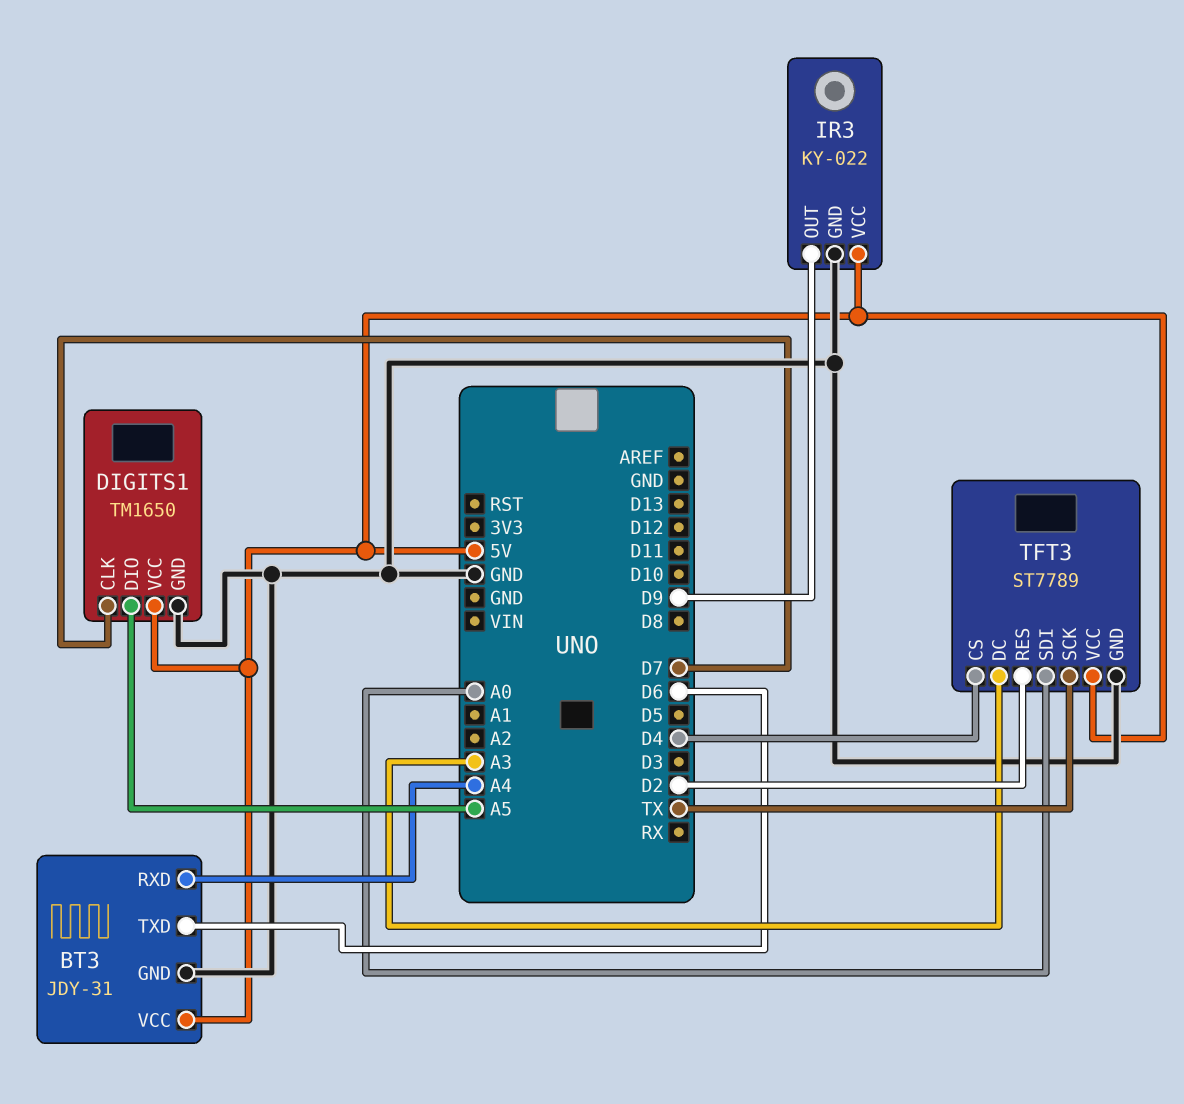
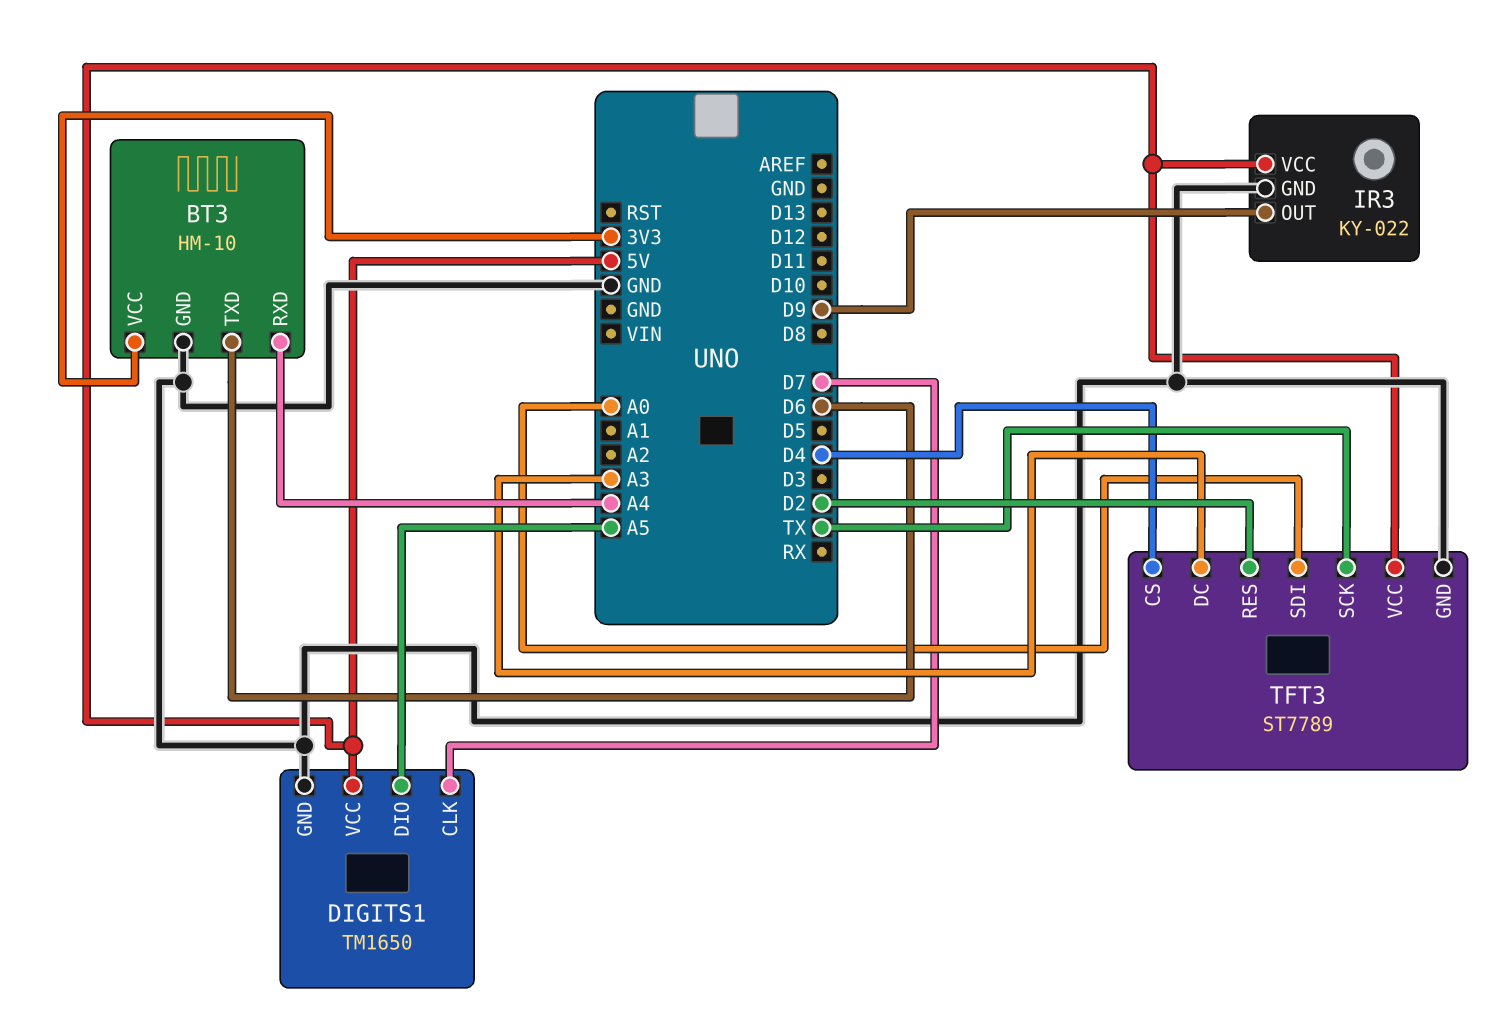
BT3: JDY-31 -> HM-10
BT3 pin VCC: 5V -> 3V3

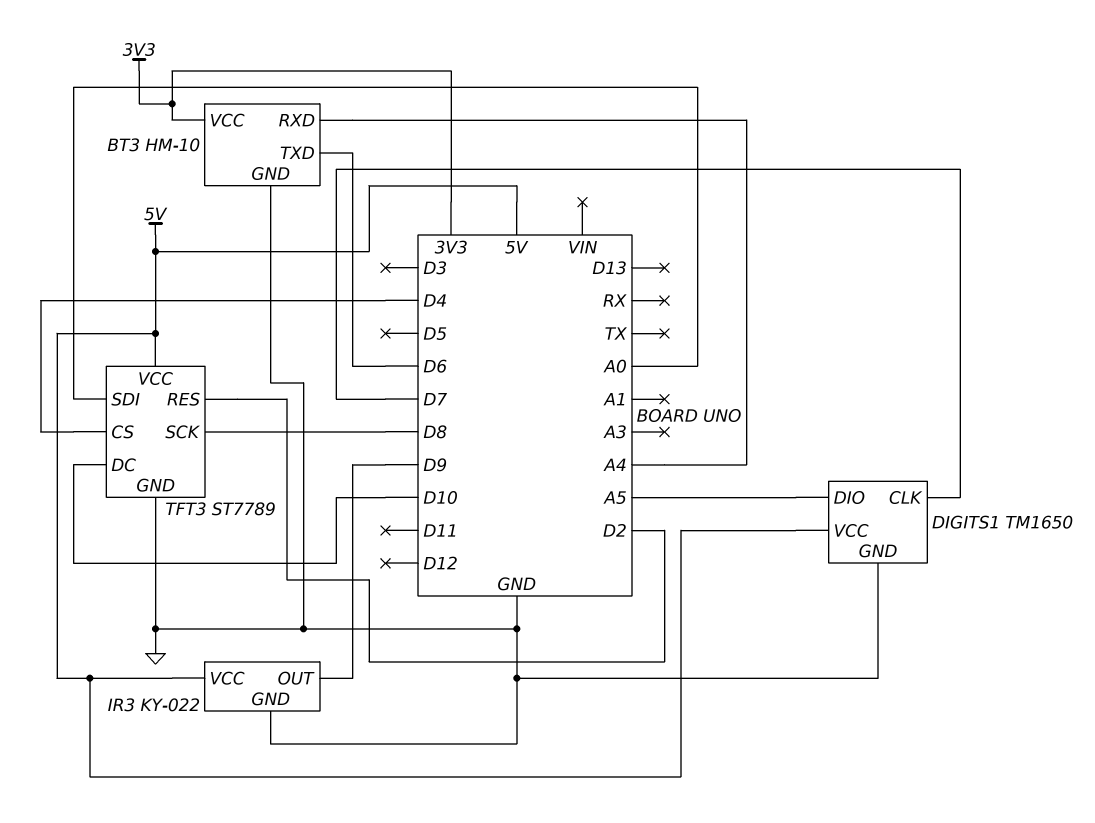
TFT3 pin DC: A3 -> D10
TFT3 pin SCK: TX -> D8

